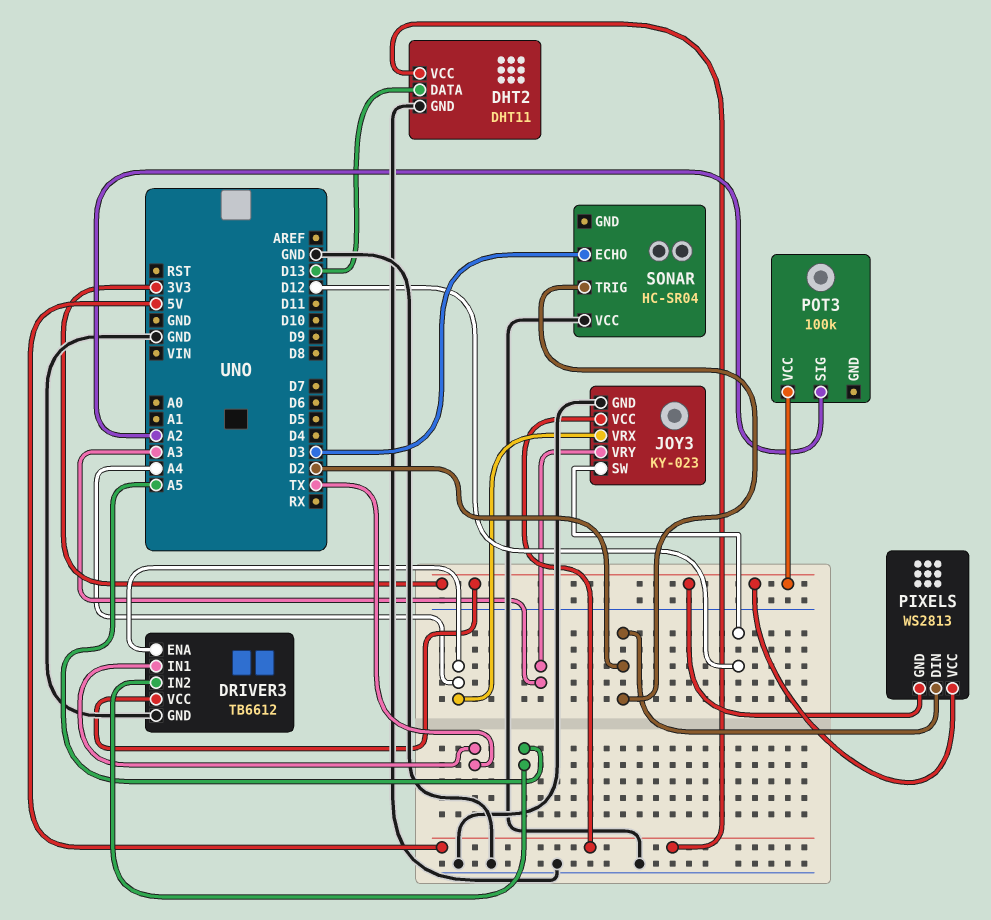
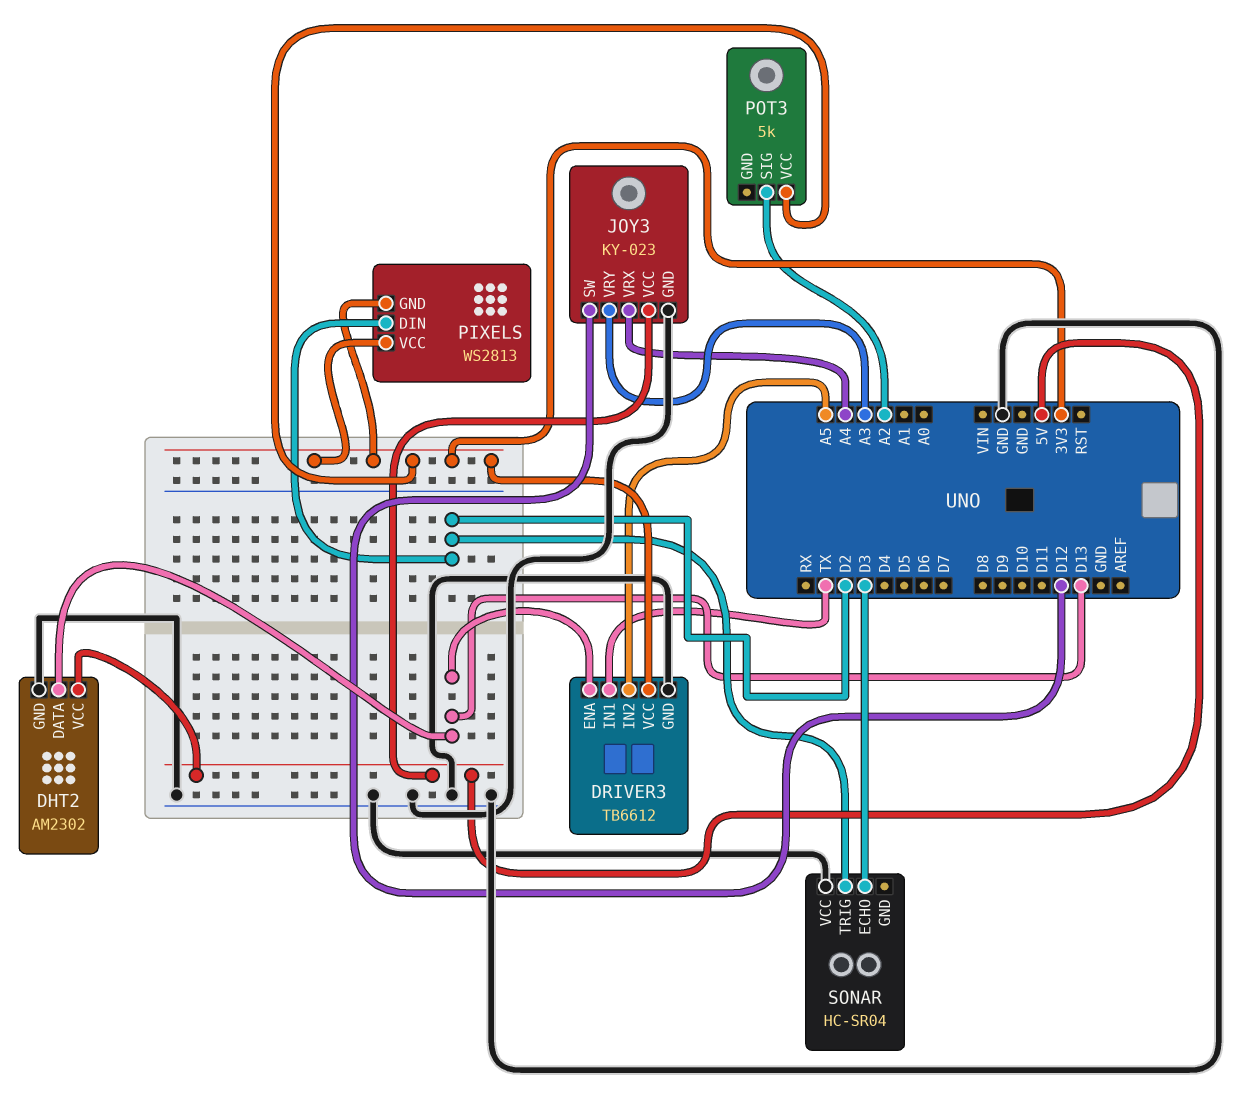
DHT2: DHT11 -> AM2302
DRIVER3 pin ENA: A4 -> D13
POT3: 100k -> 5k

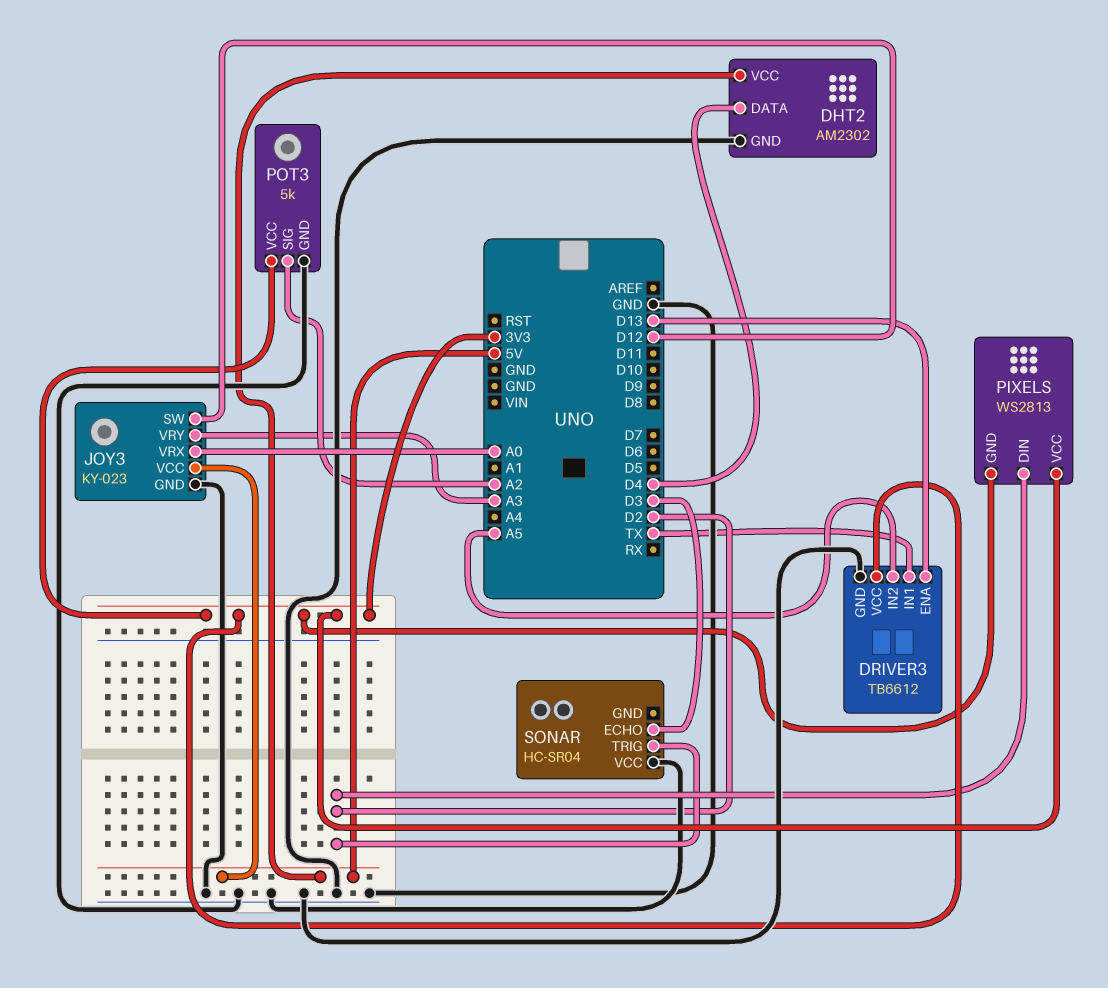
DHT2 pin DATA: D13 -> D4
JOY3 pin VRX: A4 -> A0
POT3 pin GND: none -> GND

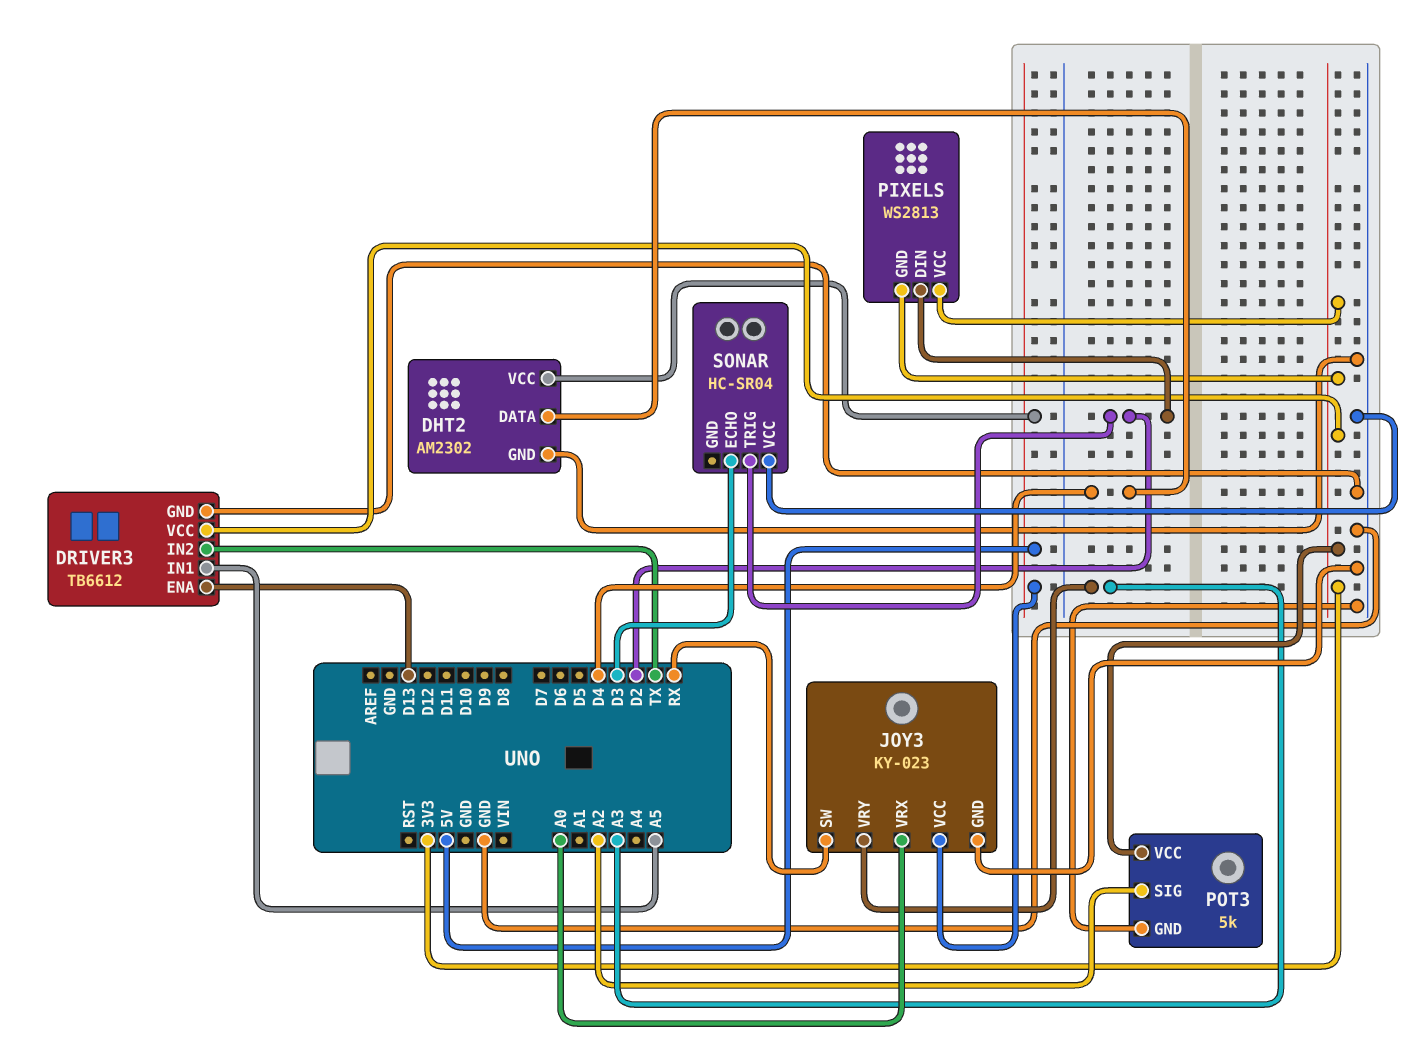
DRIVER3 pin IN1: TX -> A5
DRIVER3 pin IN2: A5 -> TX
JOY3 pin SW: D12 -> RX

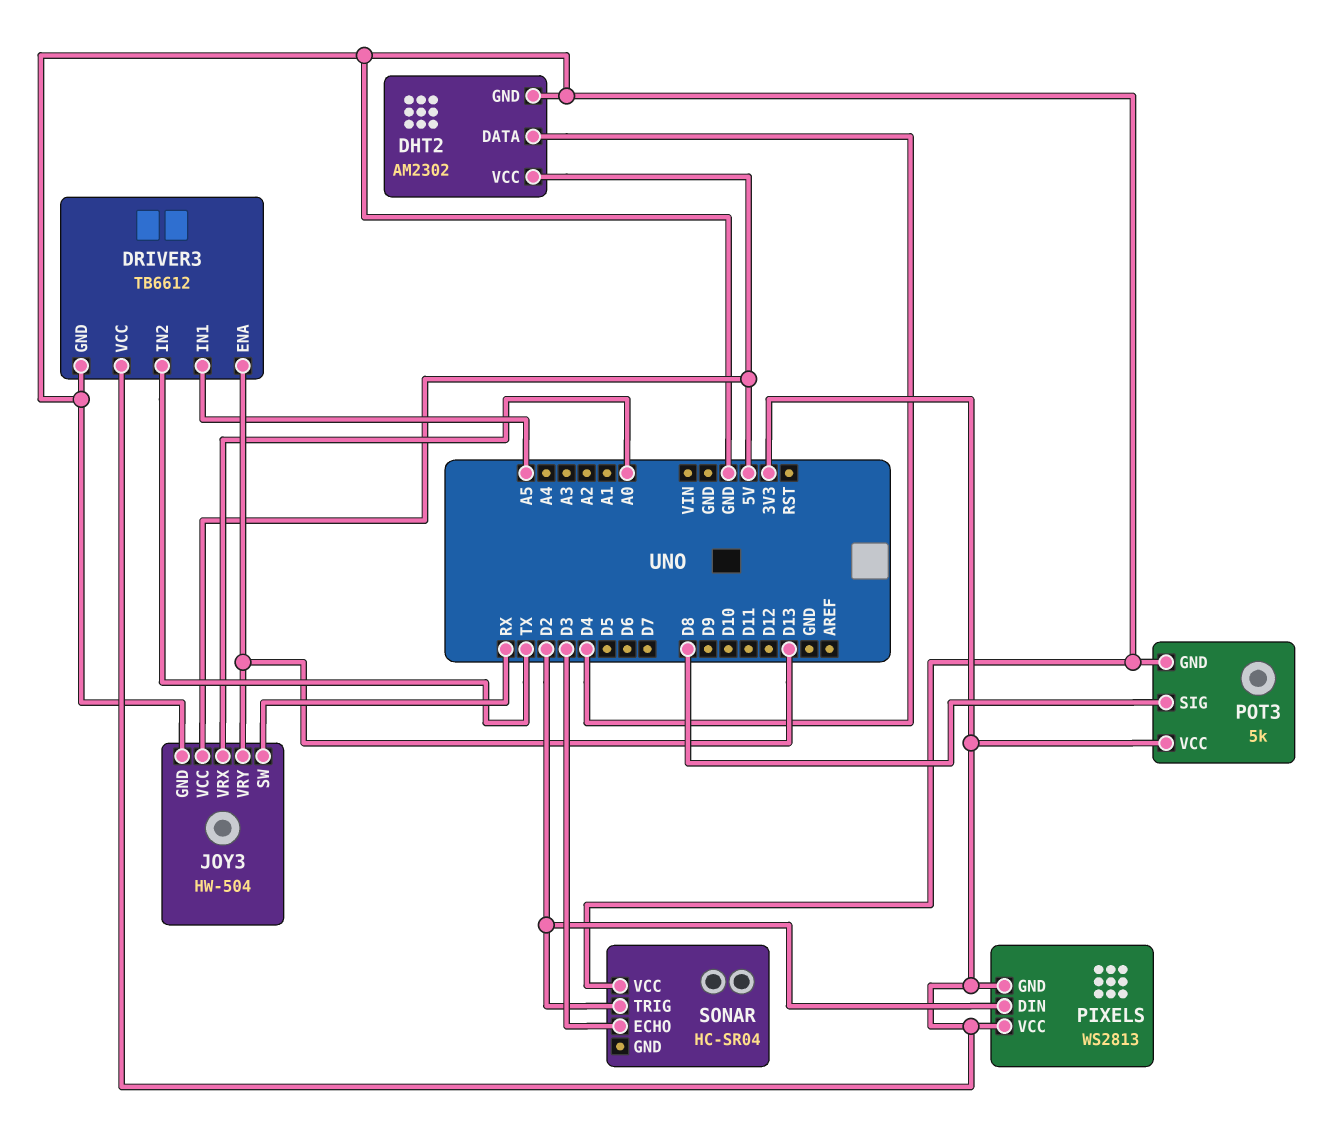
JOY3: KY-023 -> HW-504
JOY3 pin VRY: A3 -> D13
POT3 pin SIG: A2 -> D8

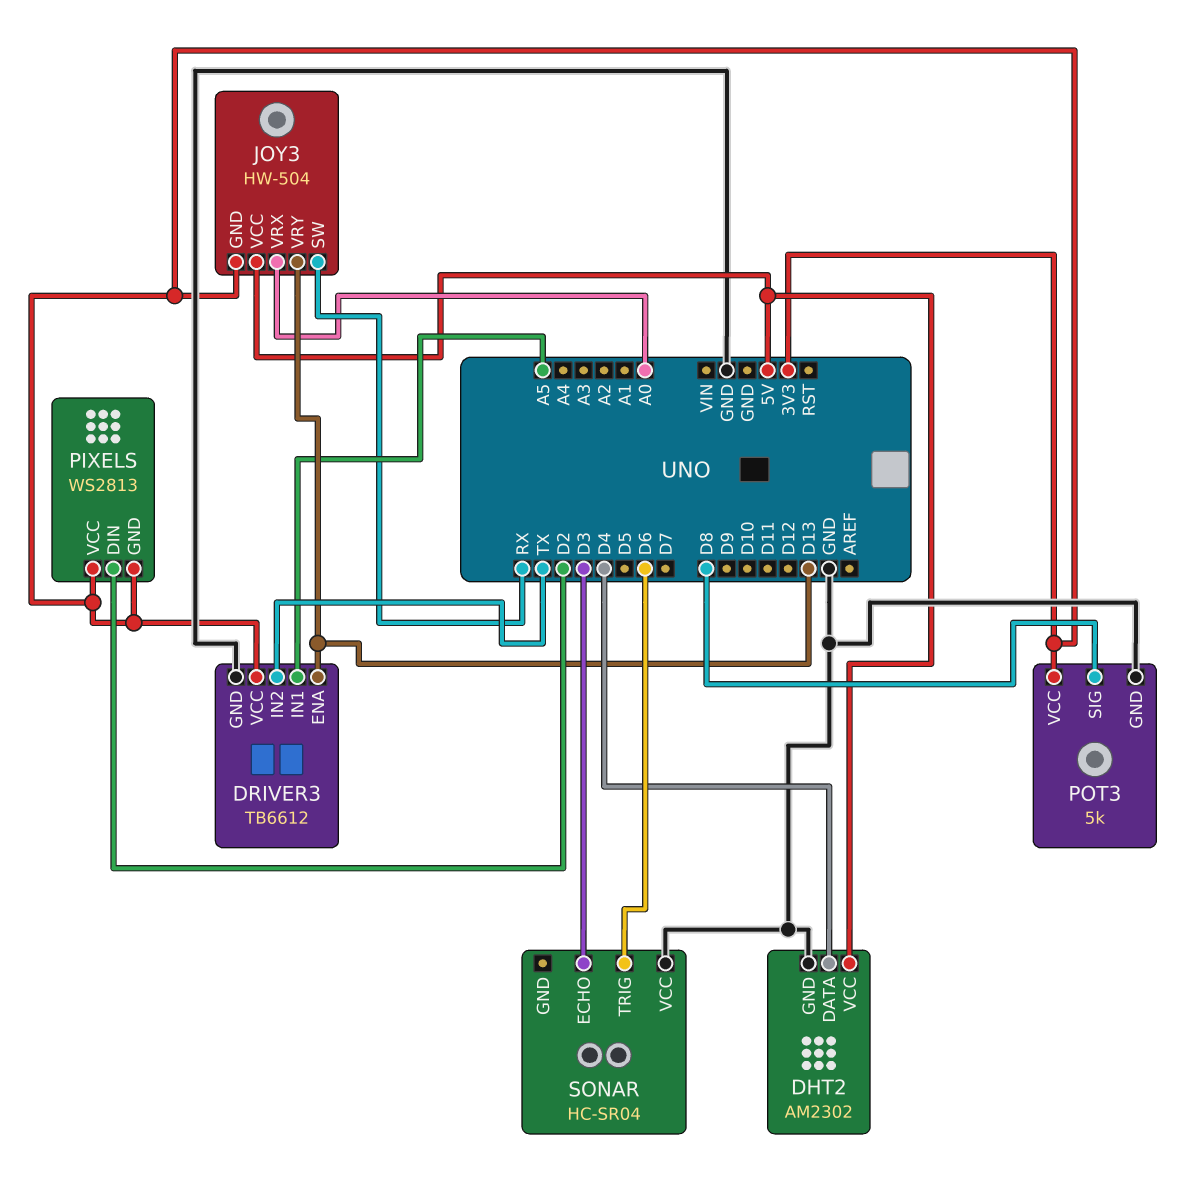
JOY3 pin GND: GND -> 3V3
SONAR pin TRIG: D2 -> D6

